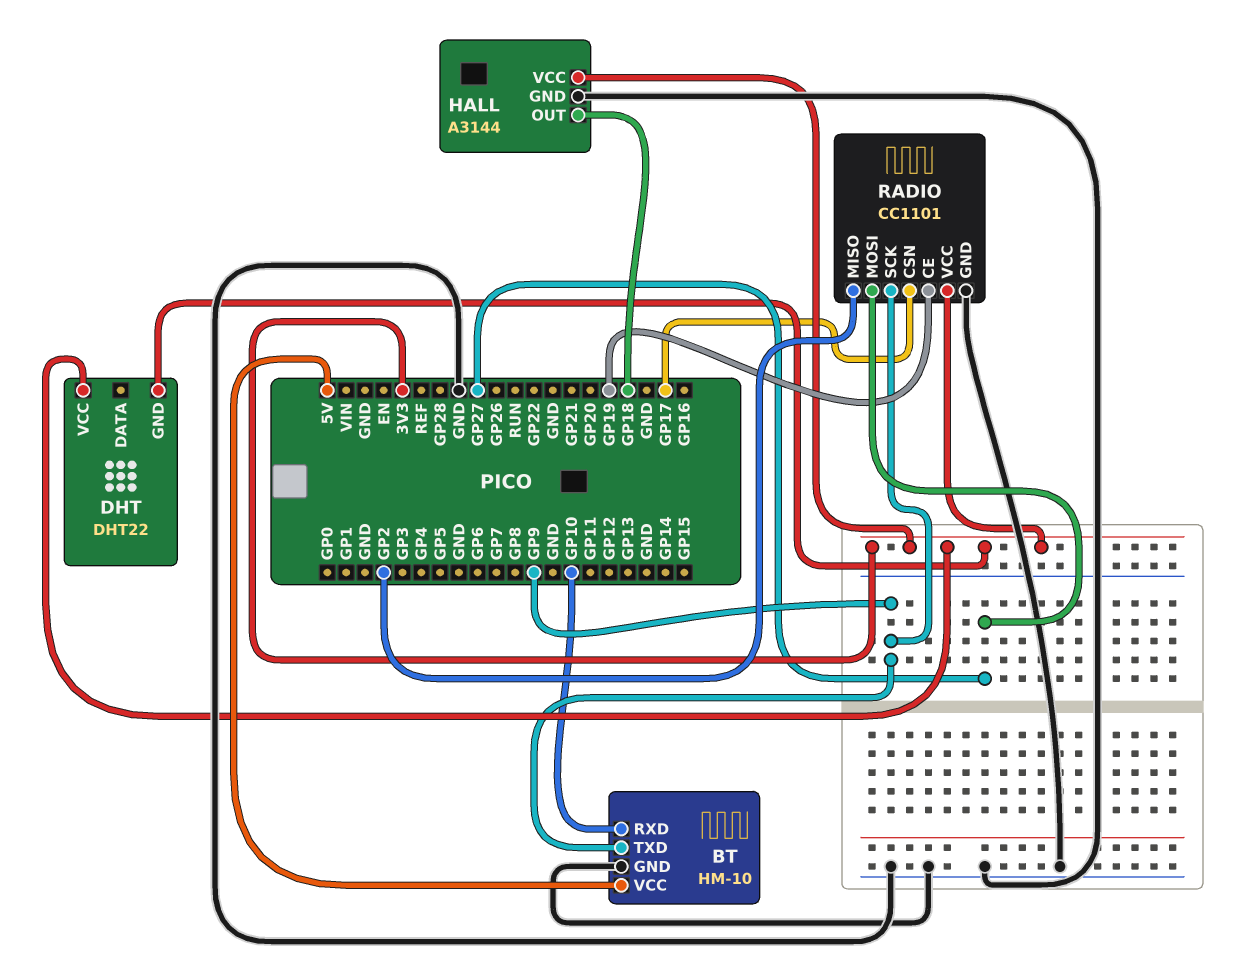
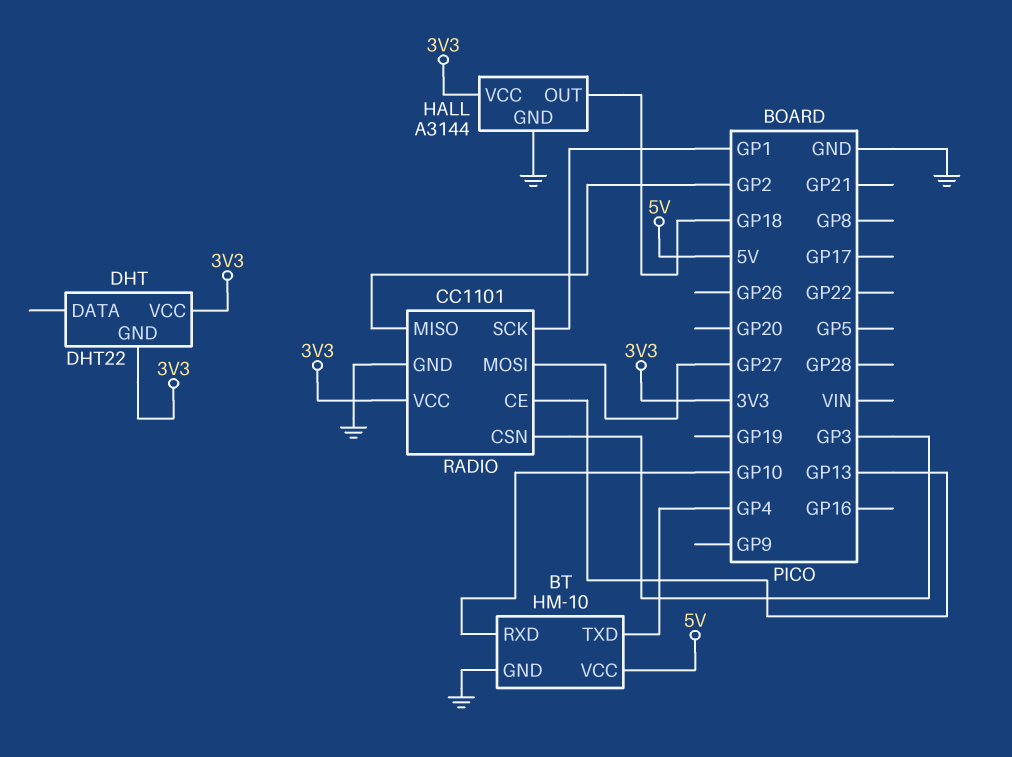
BT pin TXD: GP9 -> GP4
RADIO pin CE: GP19 -> GP13
RADIO pin CSN: GP17 -> GP3
RADIO pin SCK: GP9 -> GP1

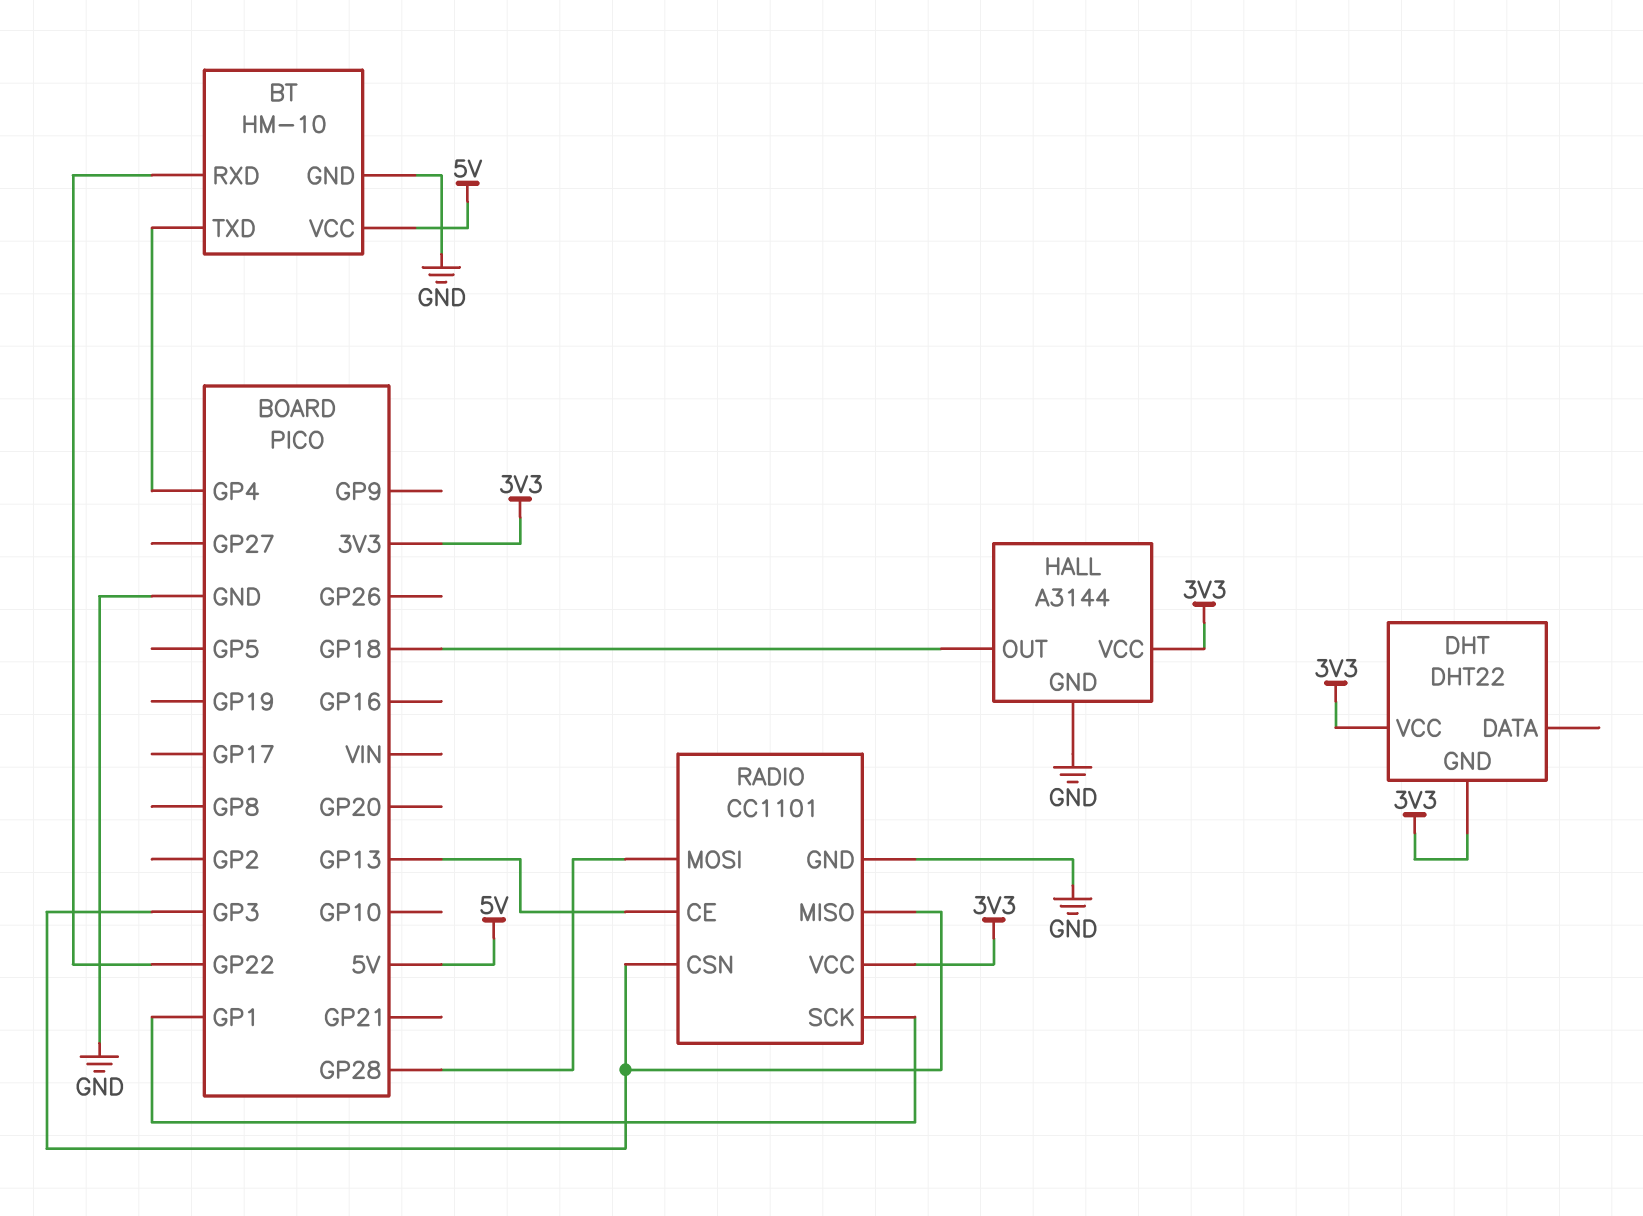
BT pin RXD: GP10 -> GP22
RADIO pin MISO: GP2 -> GP3
RADIO pin MOSI: GP27 -> GP28

